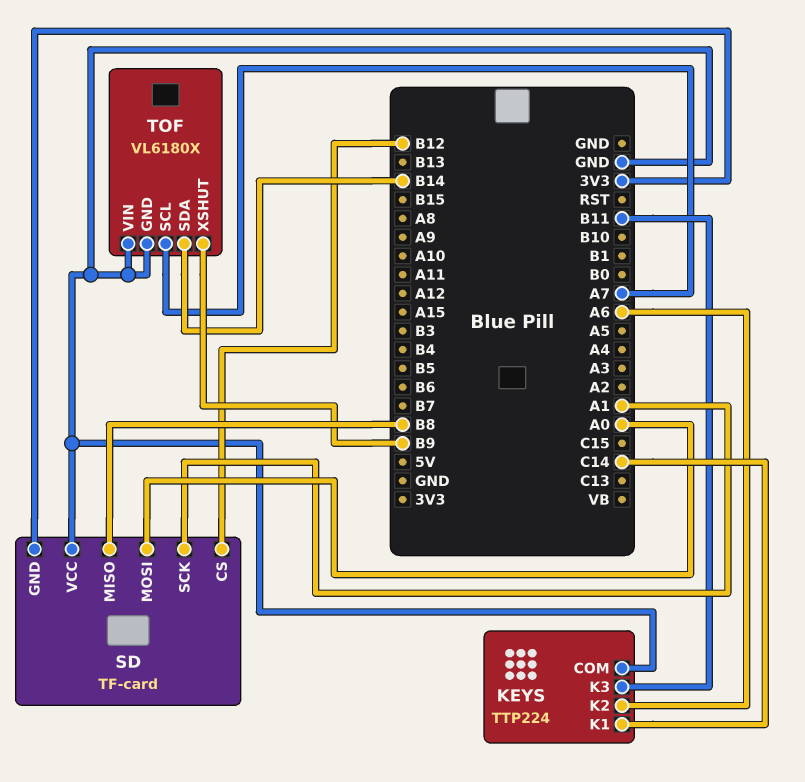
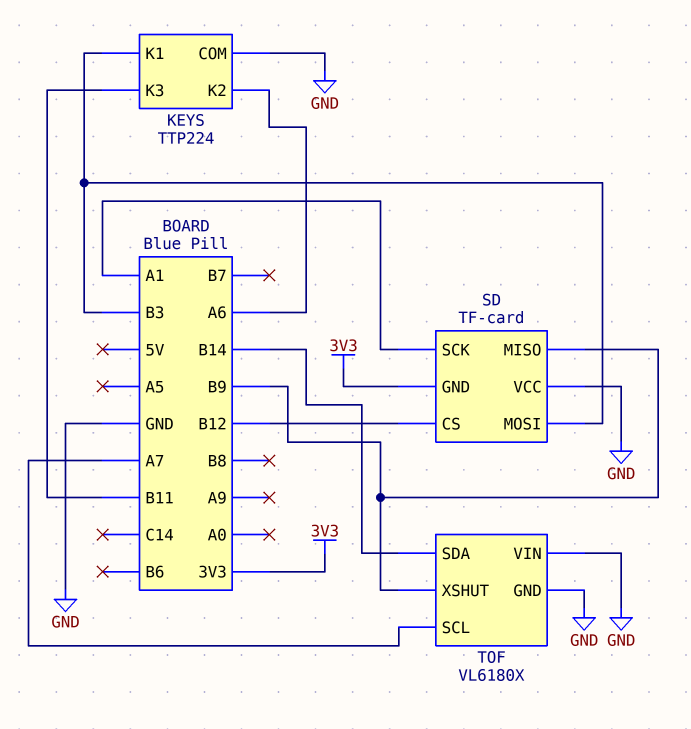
KEYS pin K1: C14 -> B3
SD pin MISO: B8 -> B9
SD pin MOSI: A0 -> B3

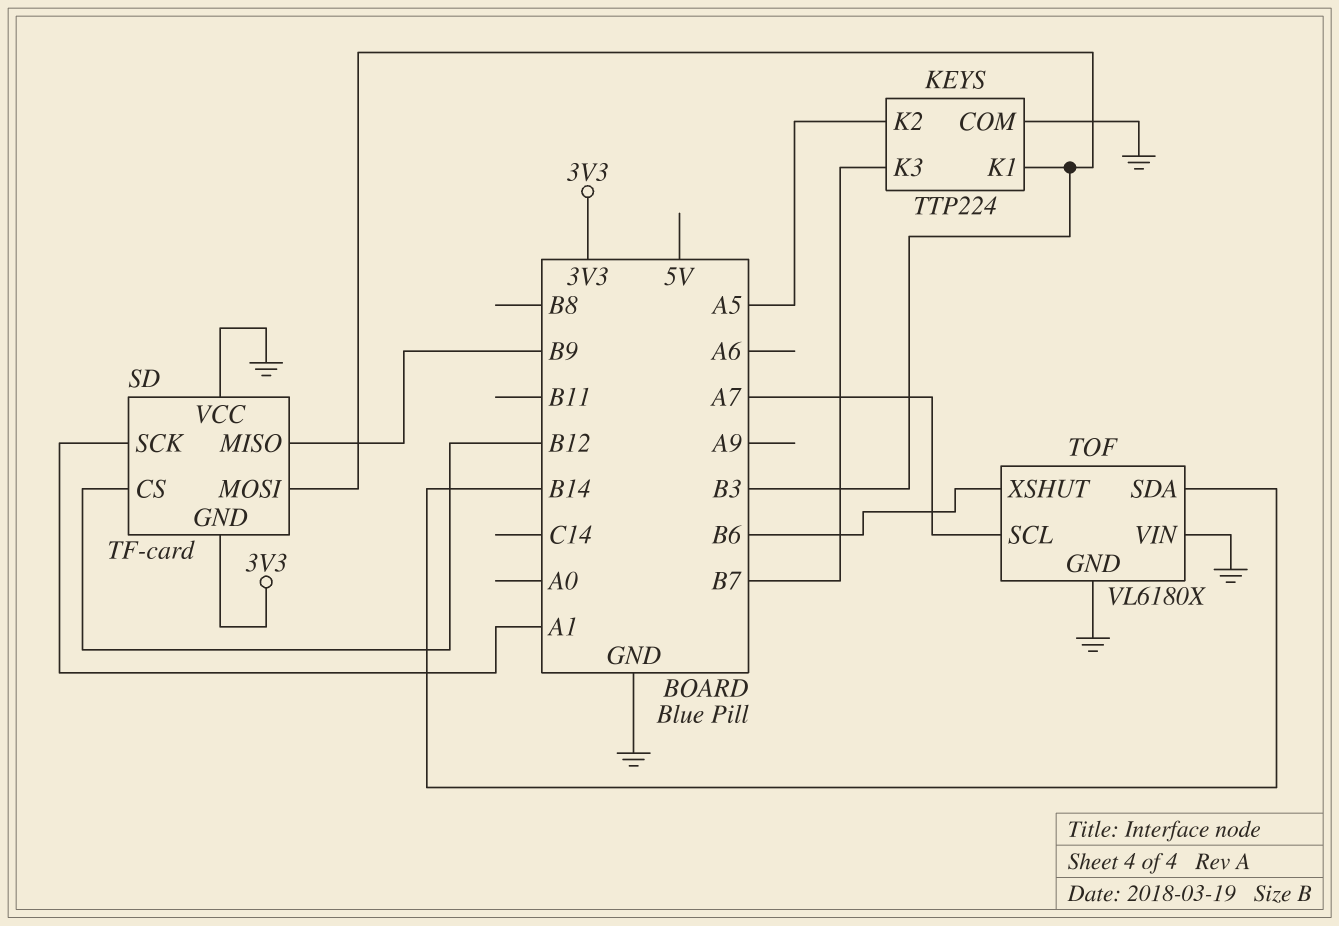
KEYS pin K2: A6 -> A5
KEYS pin K3: B11 -> B7
TOF pin XSHUT: B9 -> B6

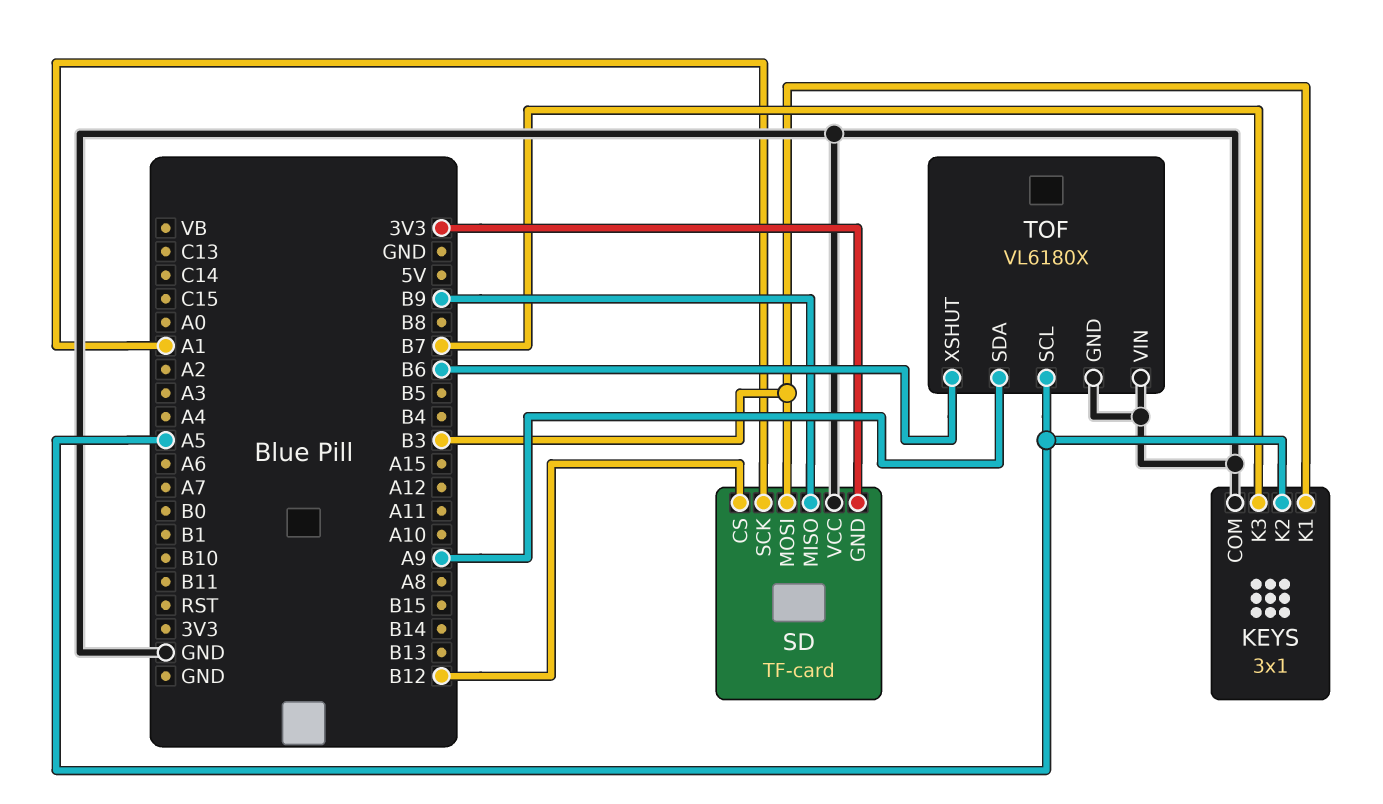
KEYS: TTP224 -> 3x1
TOF pin SCL: A7 -> A5
TOF pin SDA: B14 -> A9

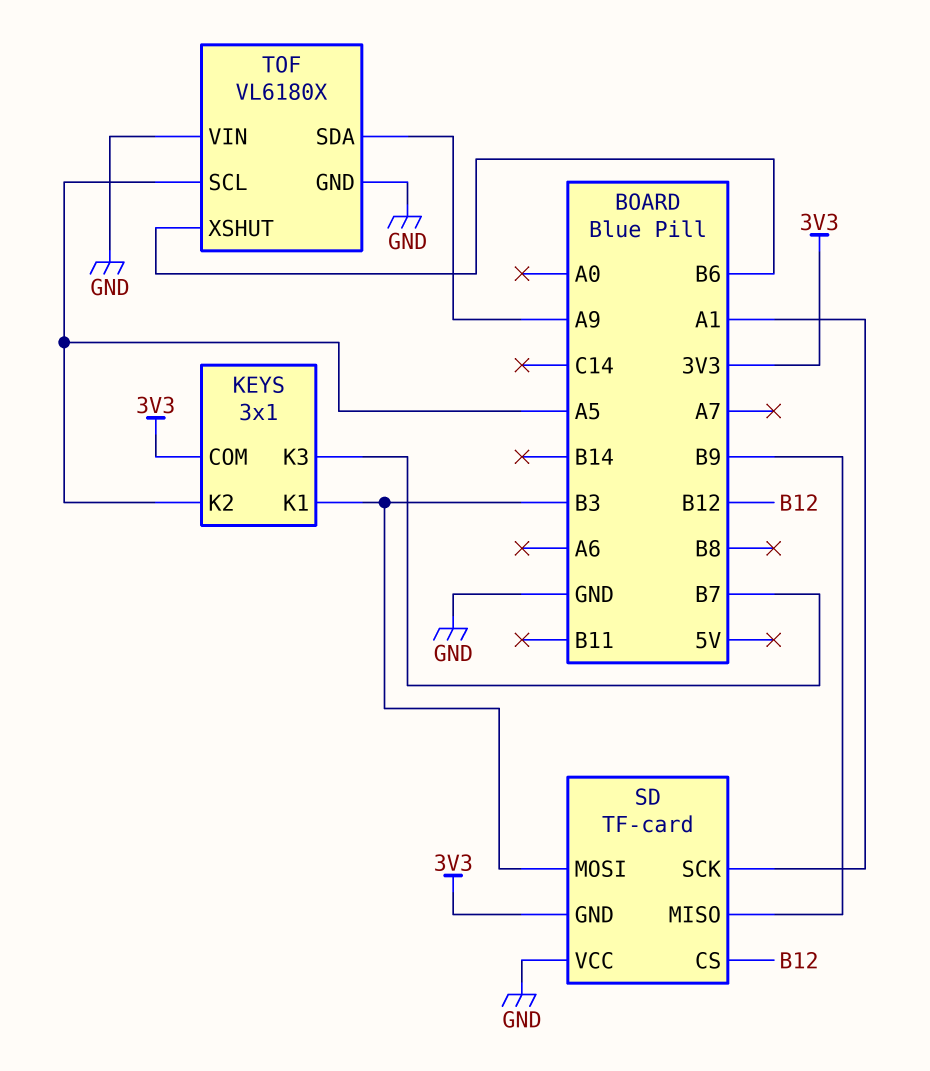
KEYS pin COM: GND -> 3V3

